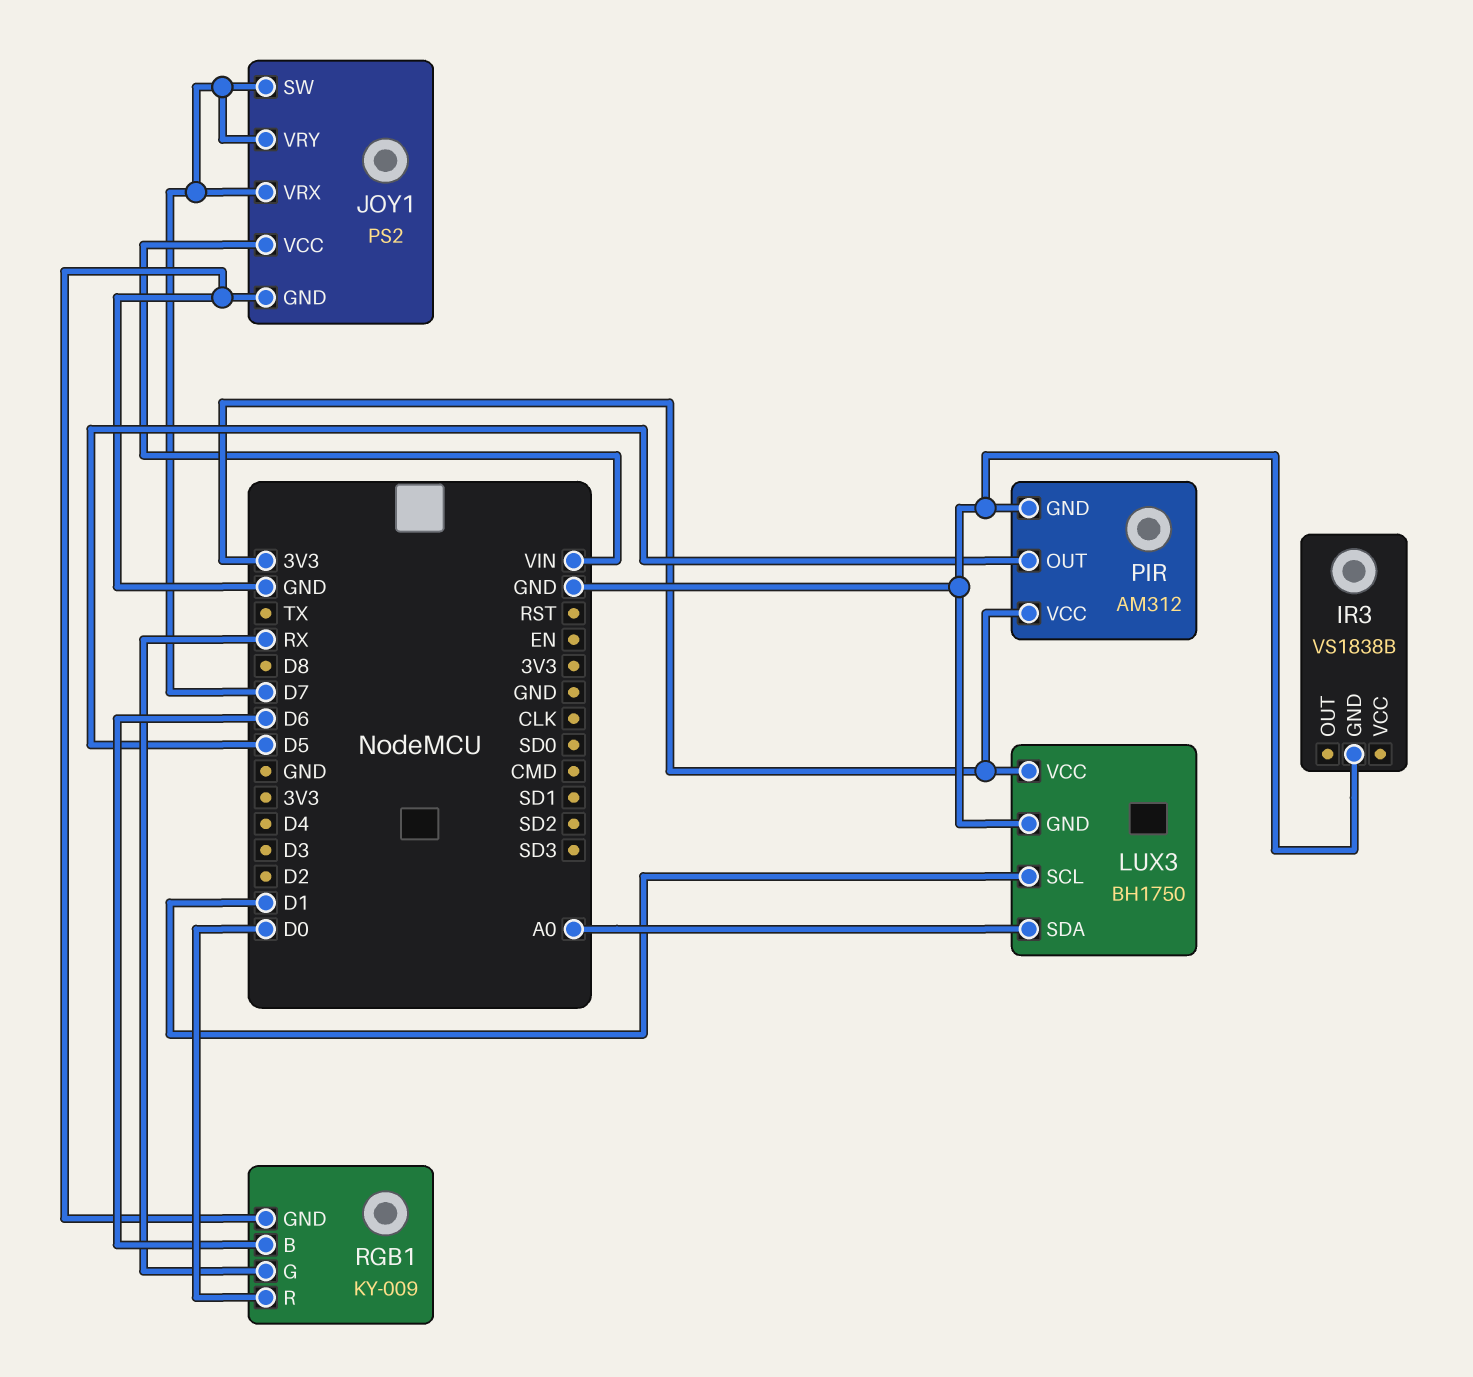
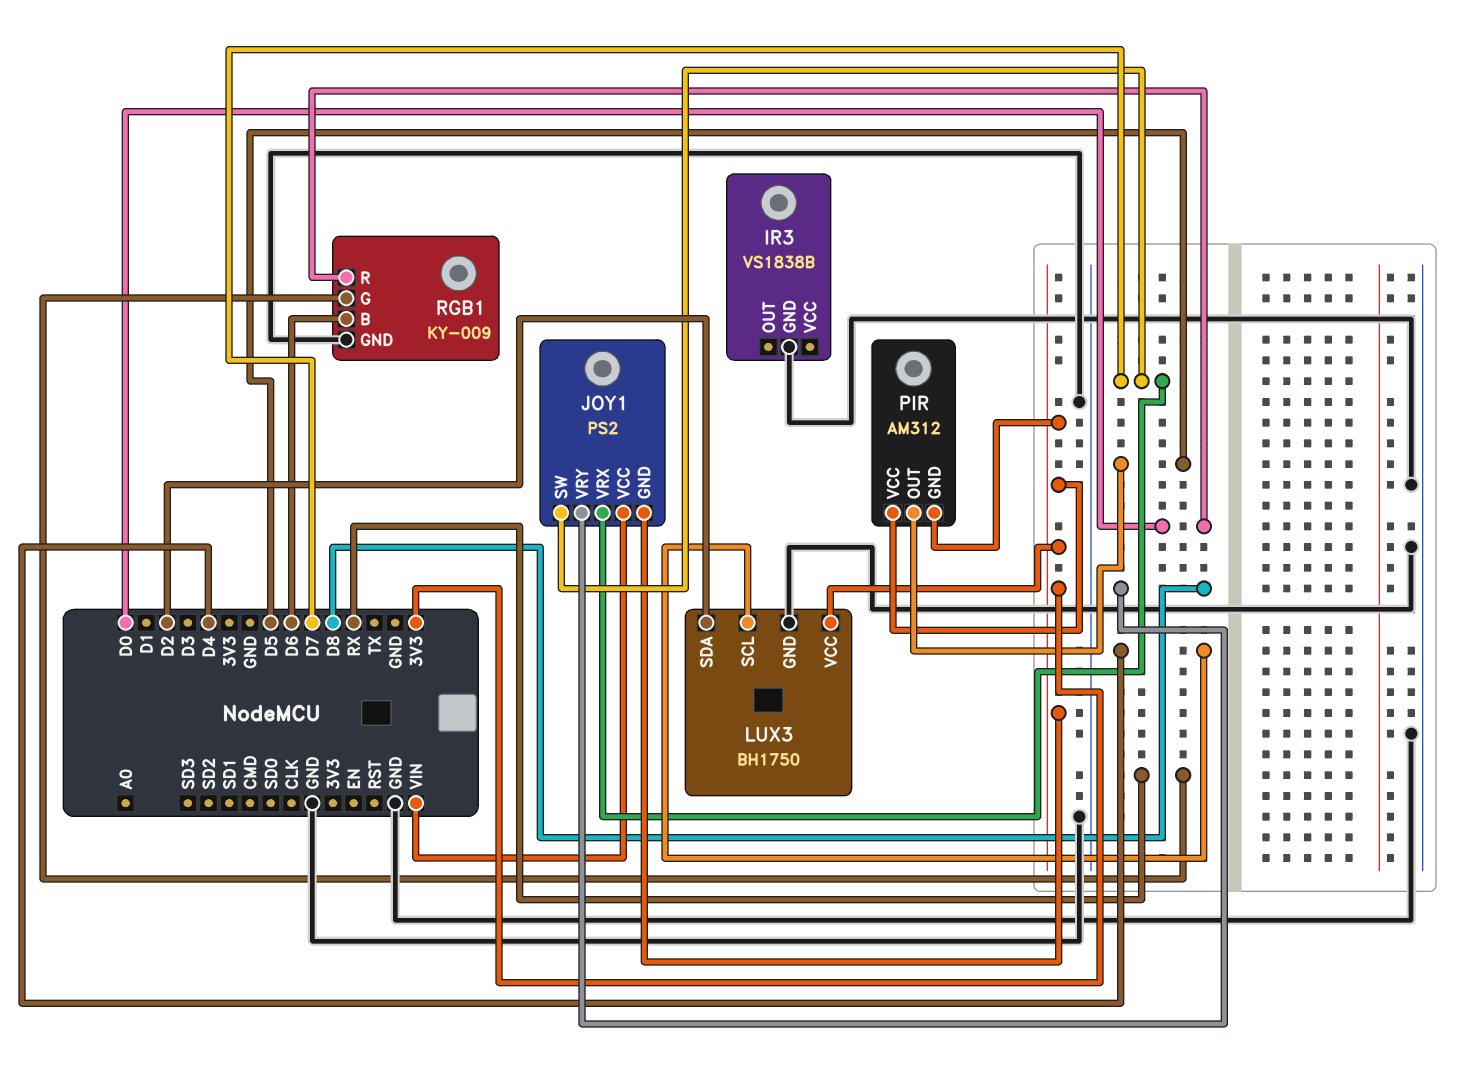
JOY1 pin GND: GND -> 3V3
JOY1 pin VRY: D7 -> D8
LUX3 pin SCL: D1 -> D4
LUX3 pin SDA: A0 -> D2
PIR pin GND: GND -> 3V3

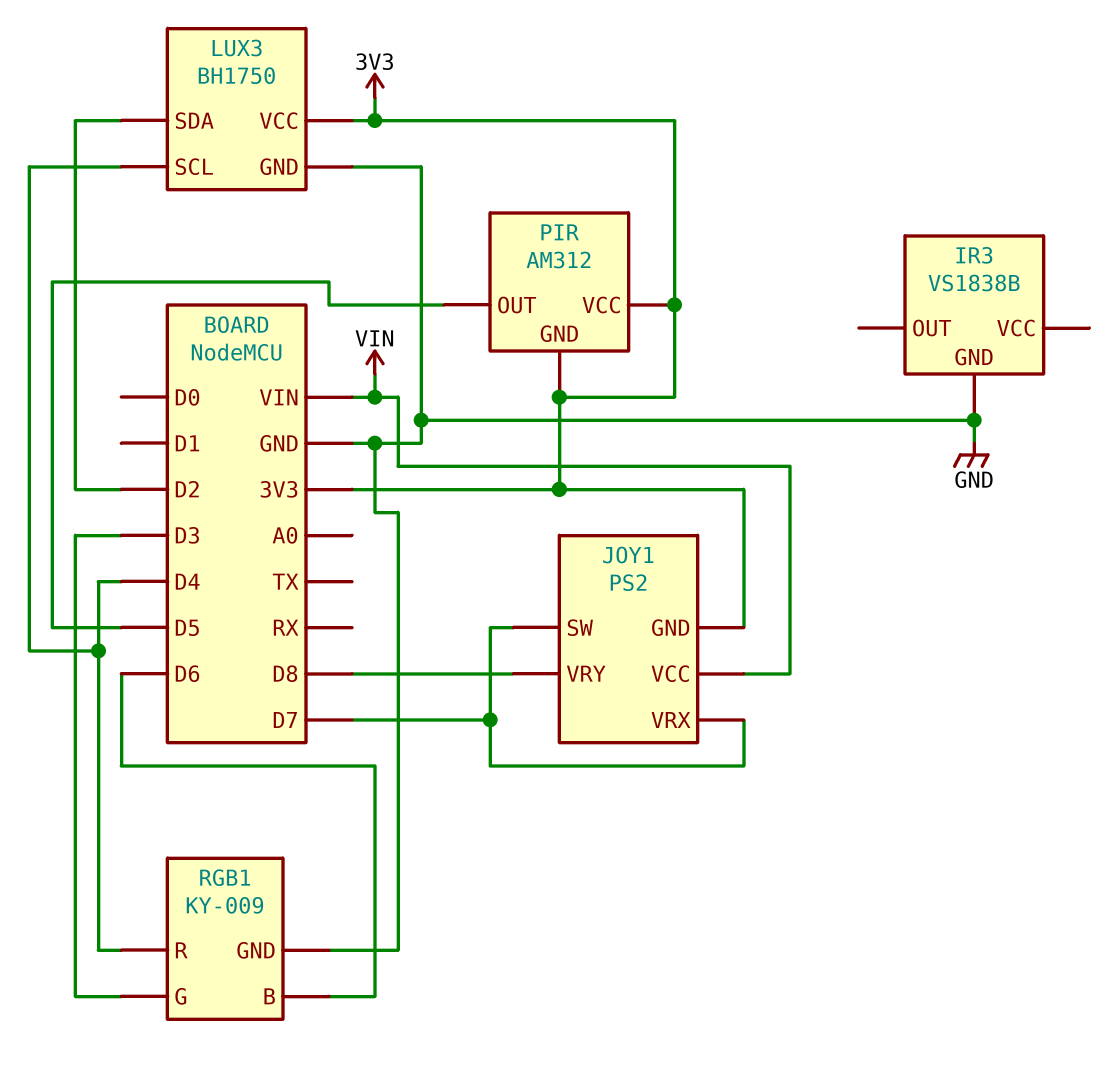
RGB1 pin G: RX -> D3
RGB1 pin R: D0 -> D4

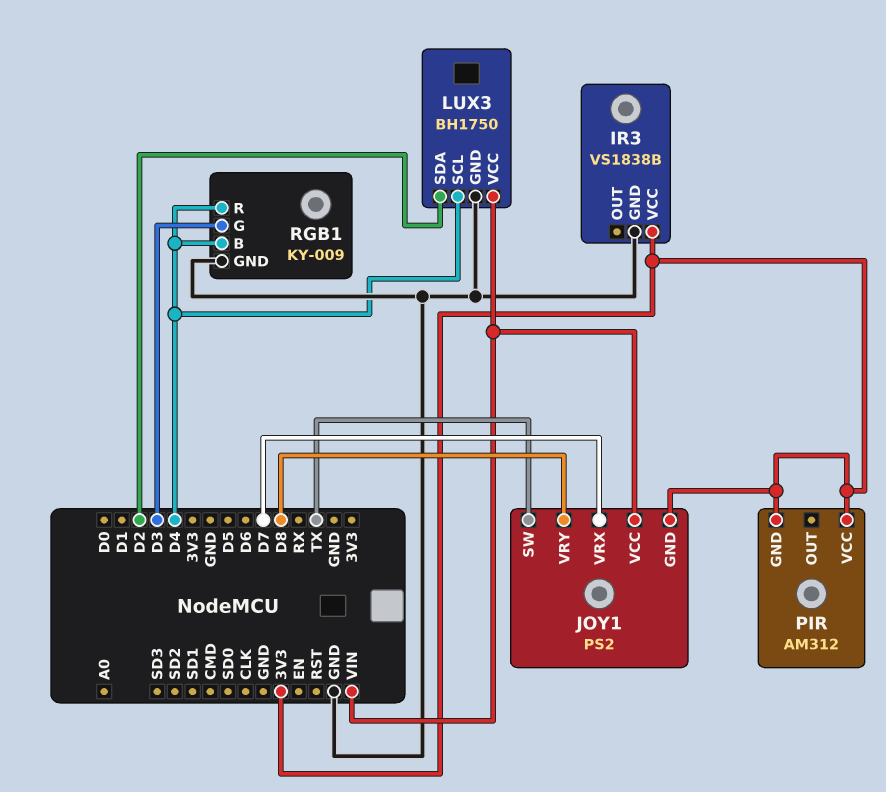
IR3 pin VCC: none -> 3V3
JOY1 pin SW: D7 -> TX
LUX3 pin VCC: 3V3 -> VIN
PIR pin OUT: D5 -> none
RGB1 pin B: D6 -> D4

